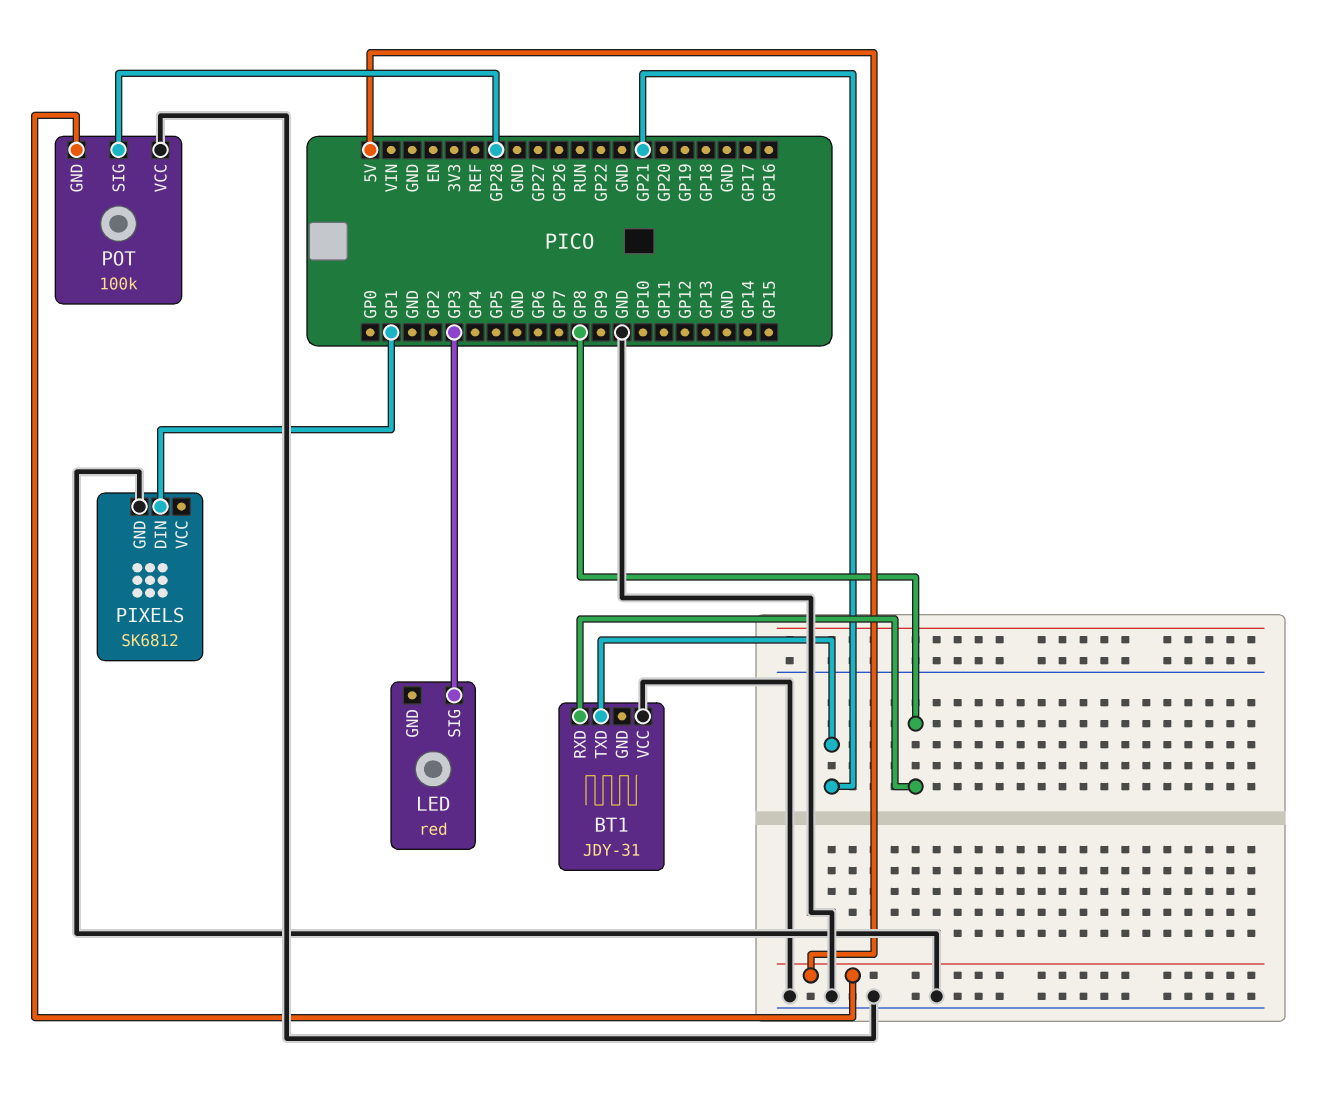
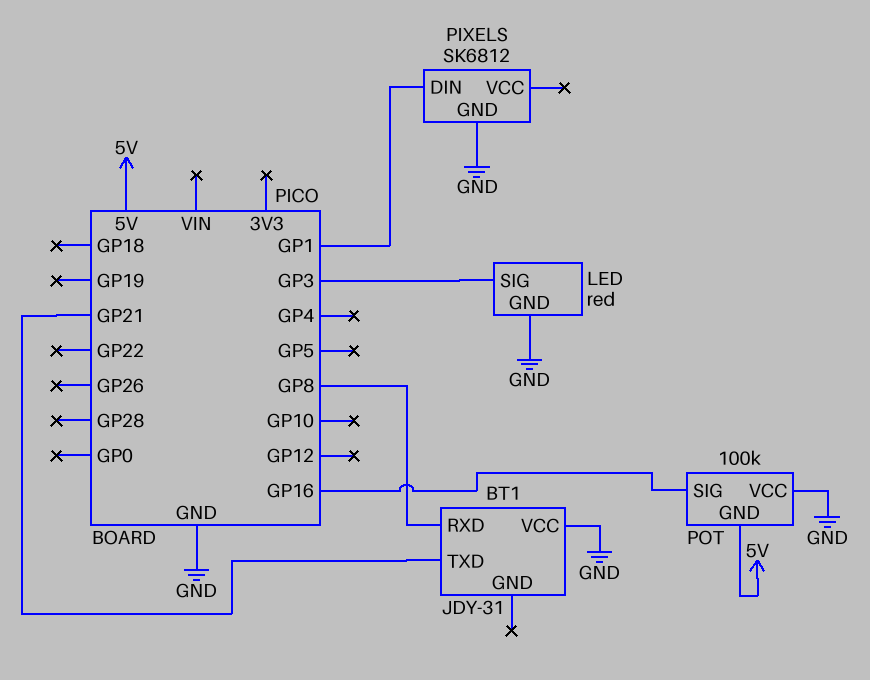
LED pin GND: none -> GND
POT pin SIG: GP28 -> GP16

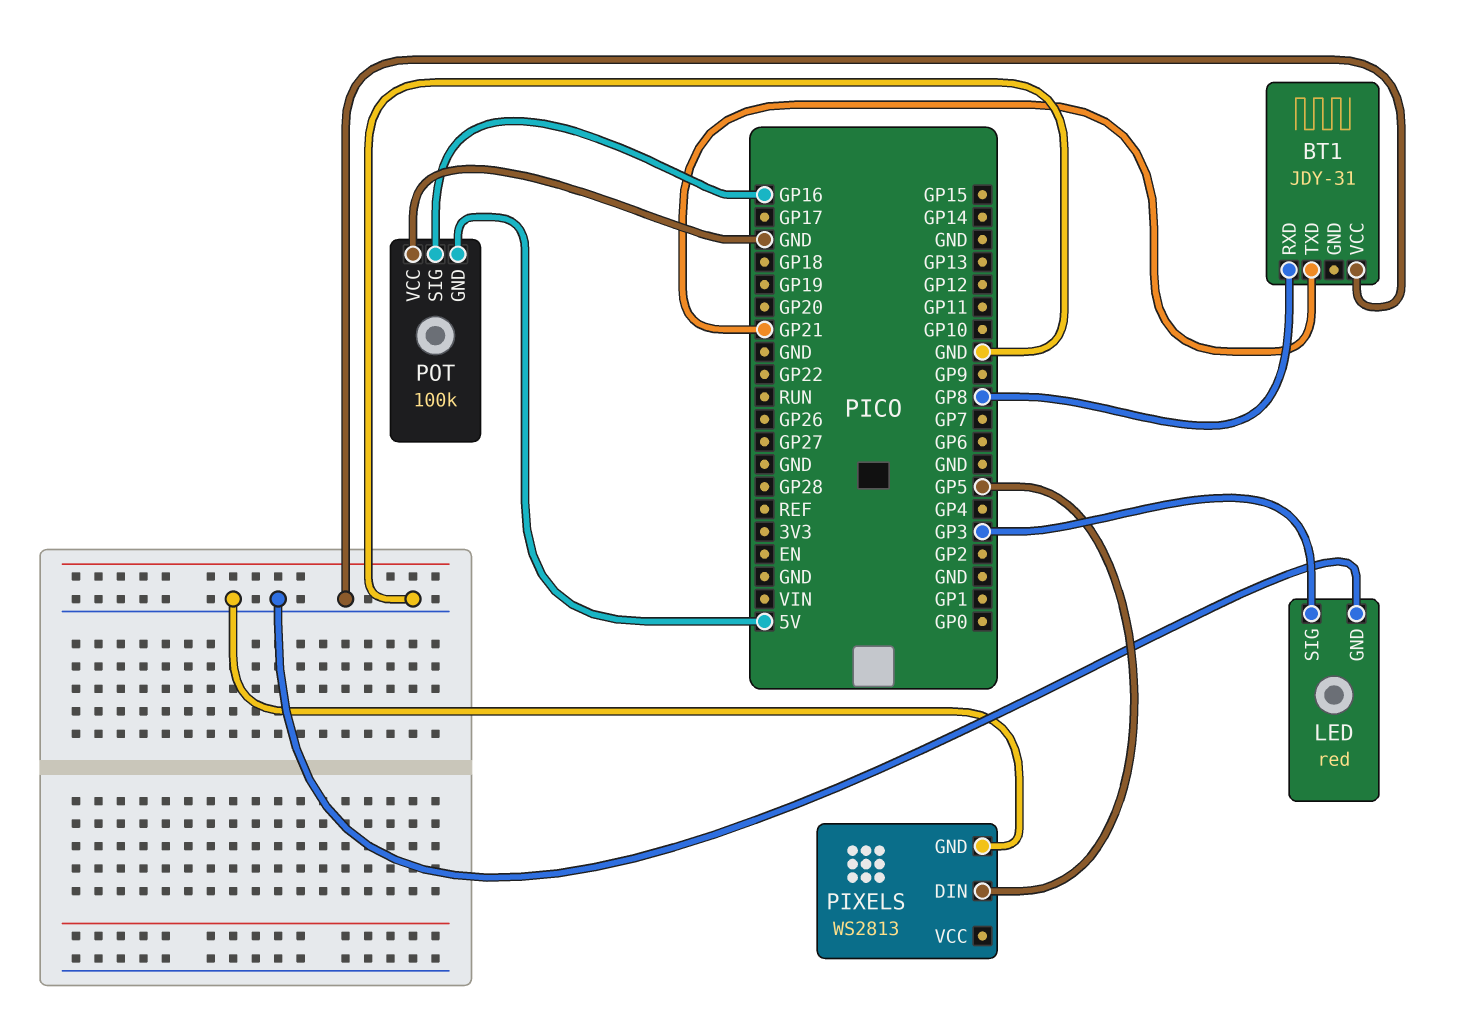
PIXELS: SK6812 -> WS2813
PIXELS pin DIN: GP1 -> GP5

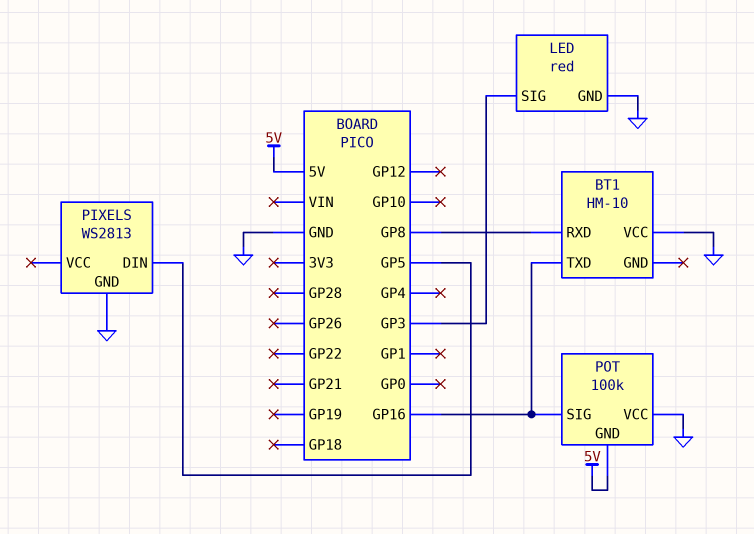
BT1: JDY-31 -> HM-10
BT1 pin TXD: GP21 -> GP16

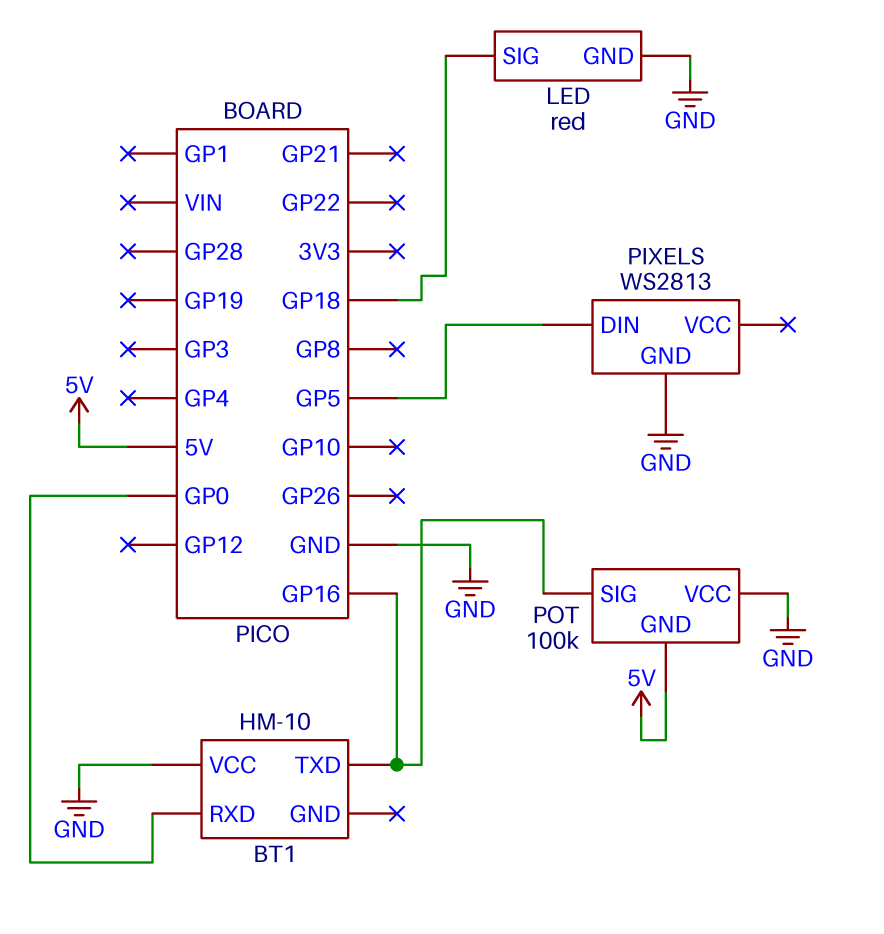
BT1 pin RXD: GP8 -> GP0
LED pin SIG: GP3 -> GP18

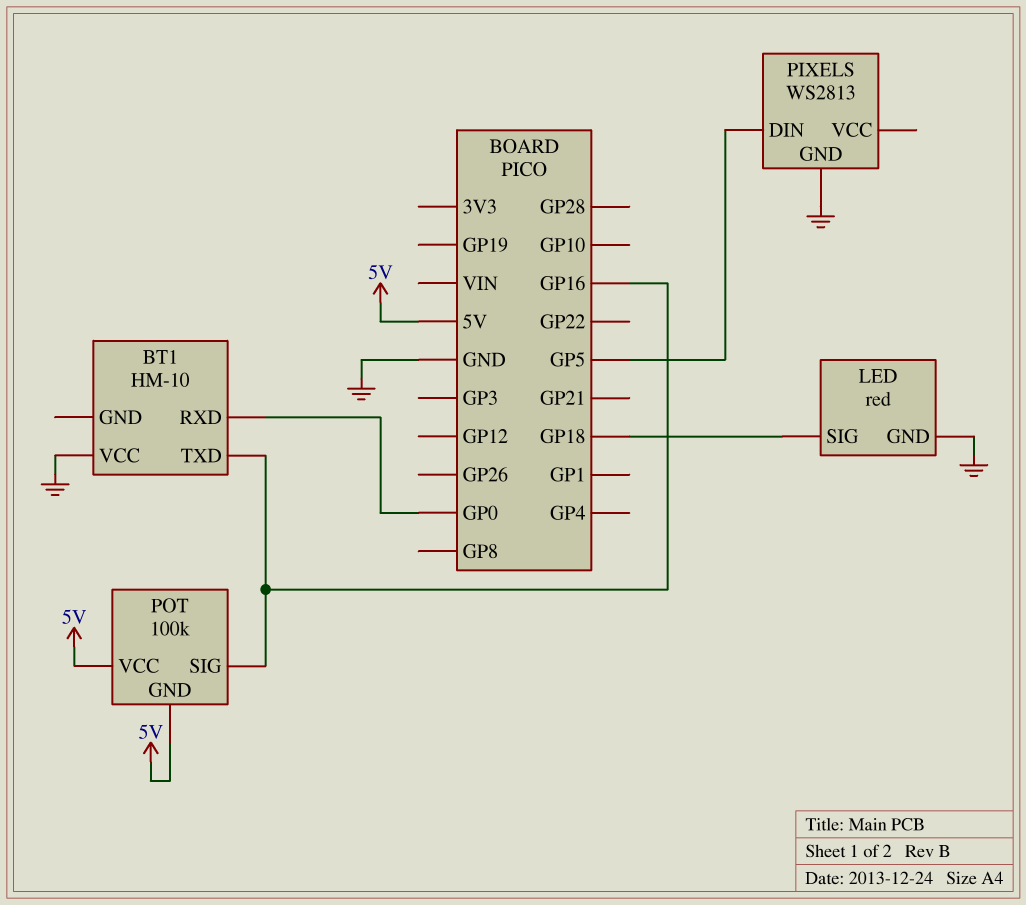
POT pin VCC: GND -> 5V

